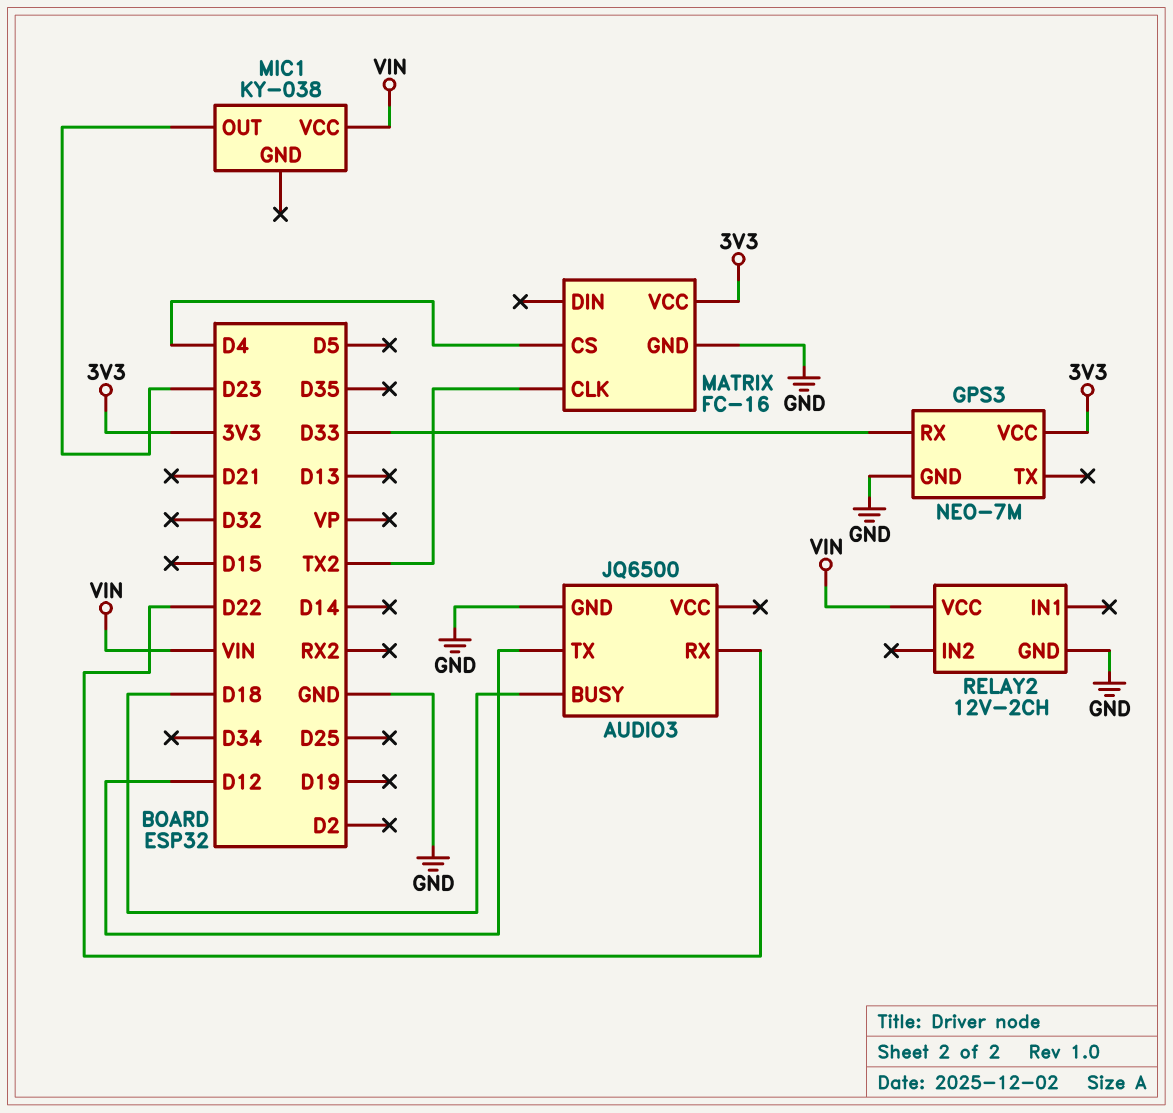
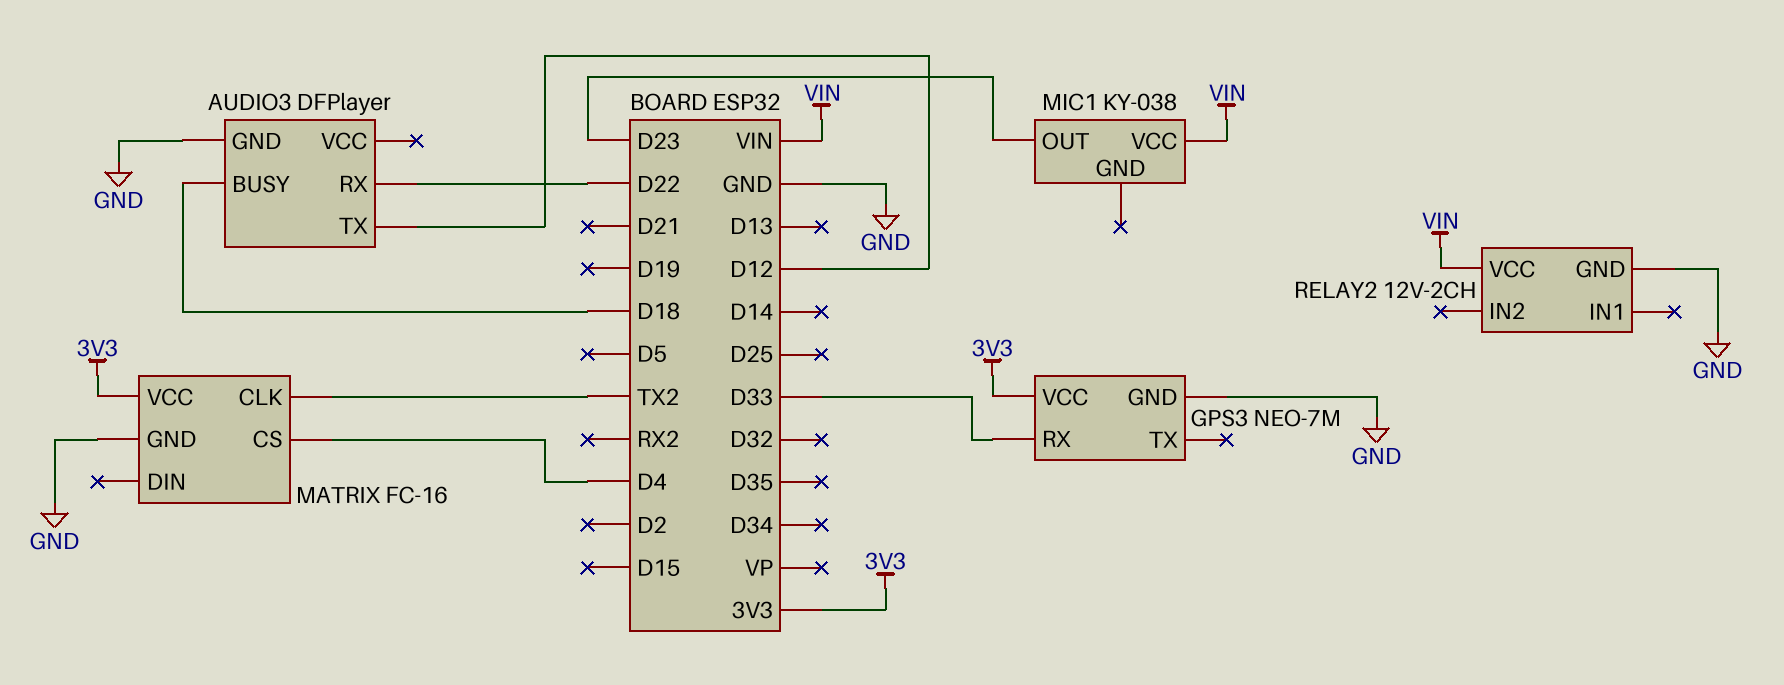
AUDIO3: JQ6500 -> DFPlayer

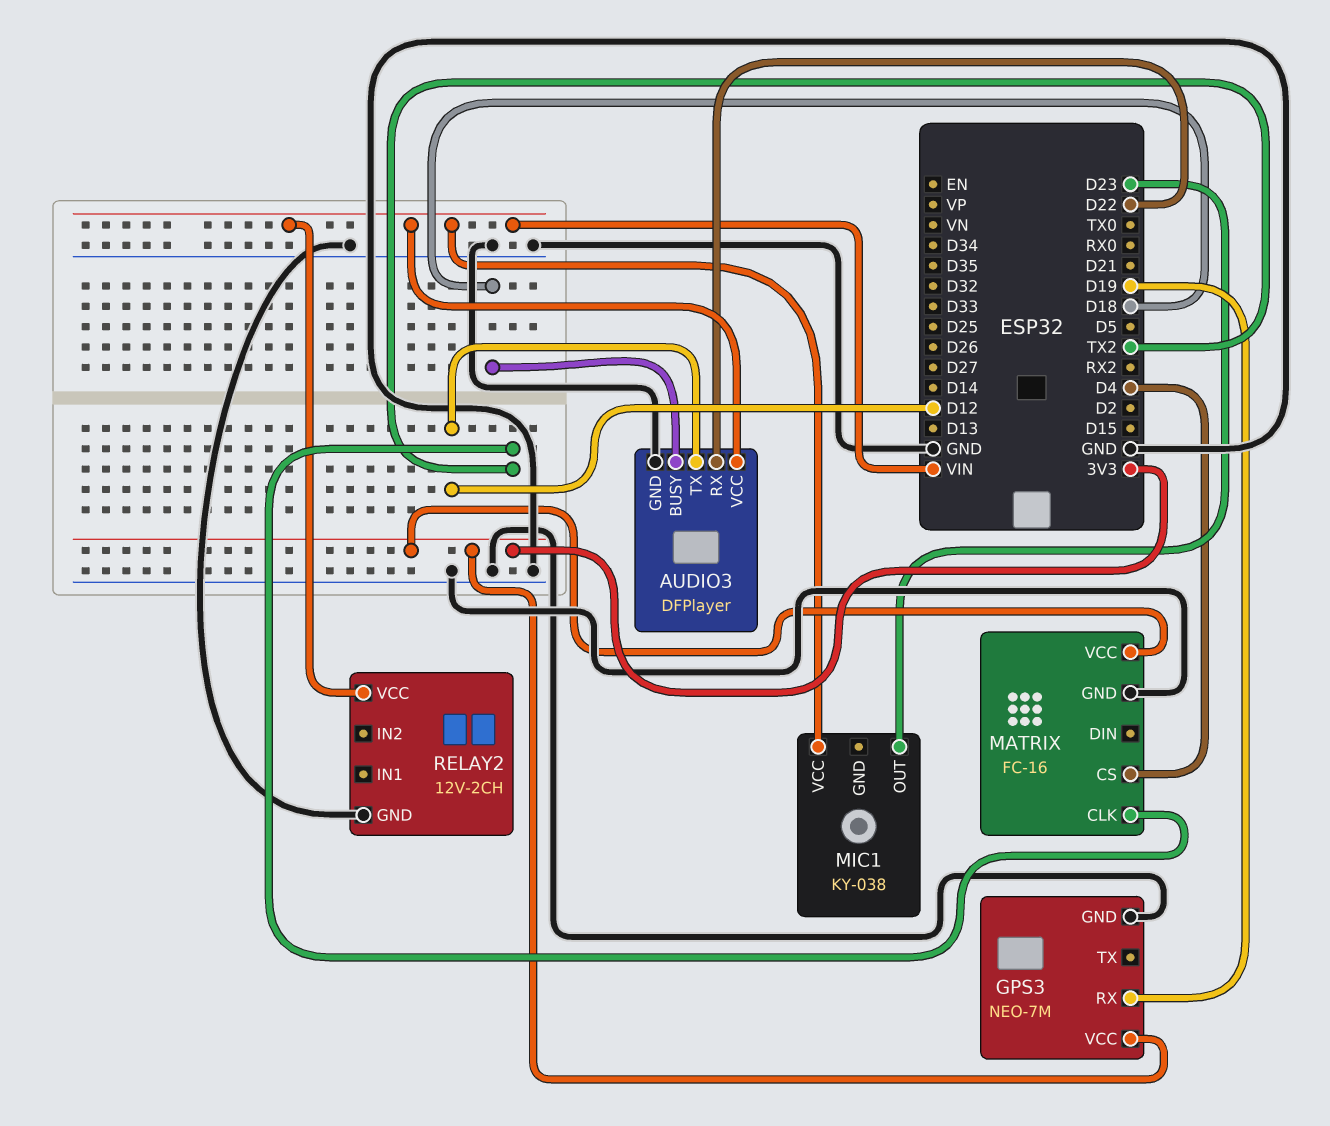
AUDIO3 pin VCC: none -> VIN
GPS3 pin RX: D33 -> D19

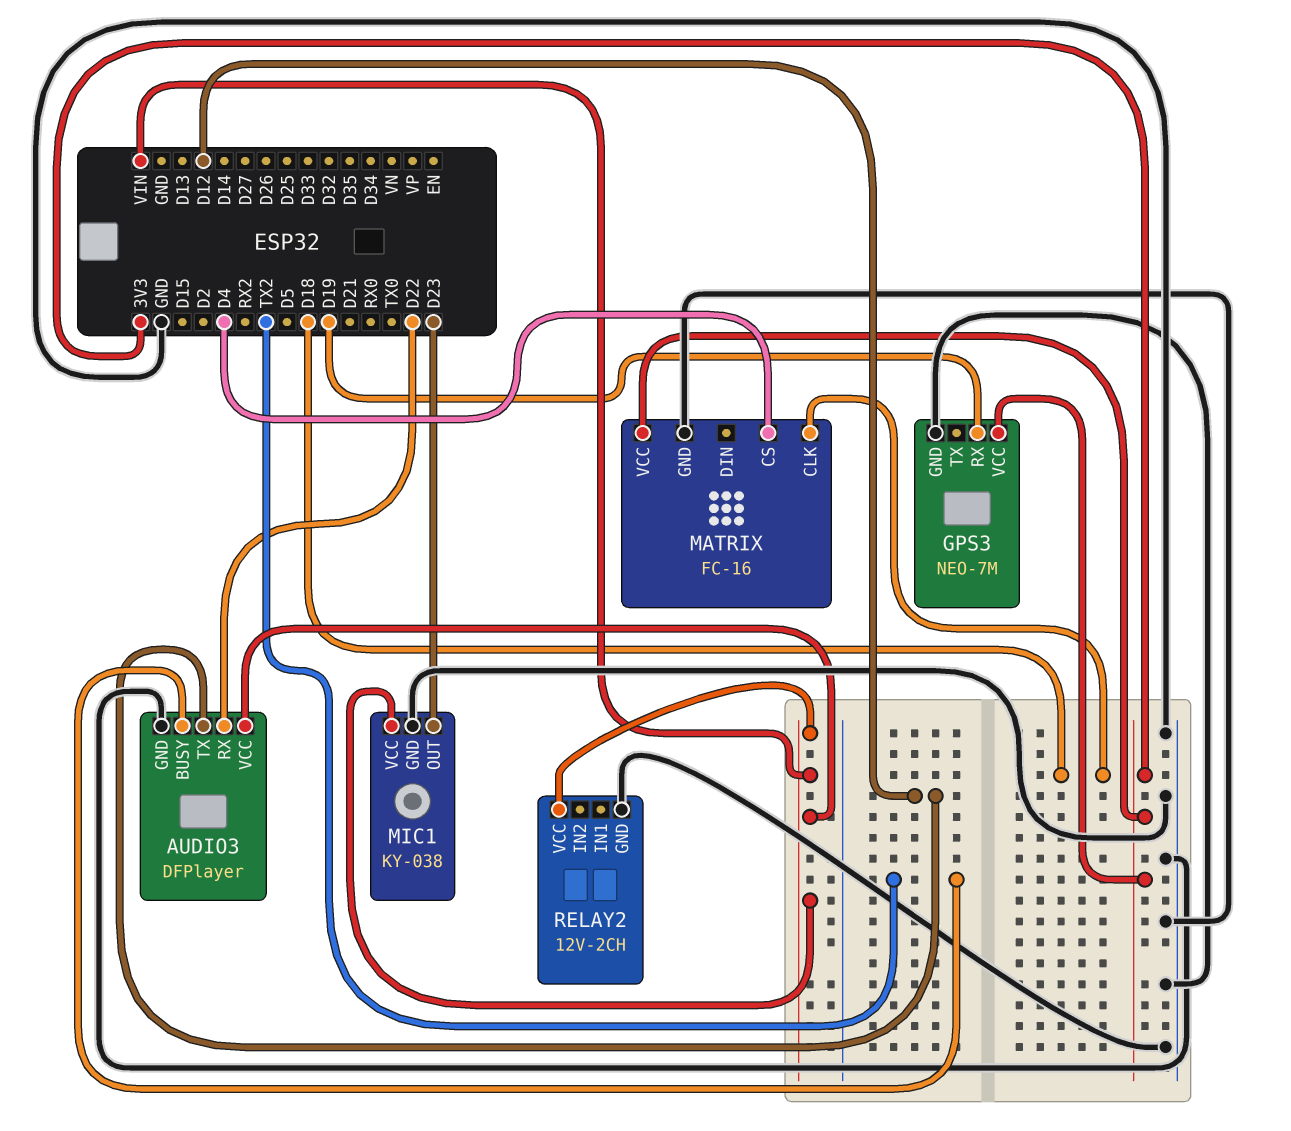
AUDIO3 pin BUSY: D18 -> TX2
MATRIX pin CLK: TX2 -> D18
MIC1 pin GND: none -> GND

